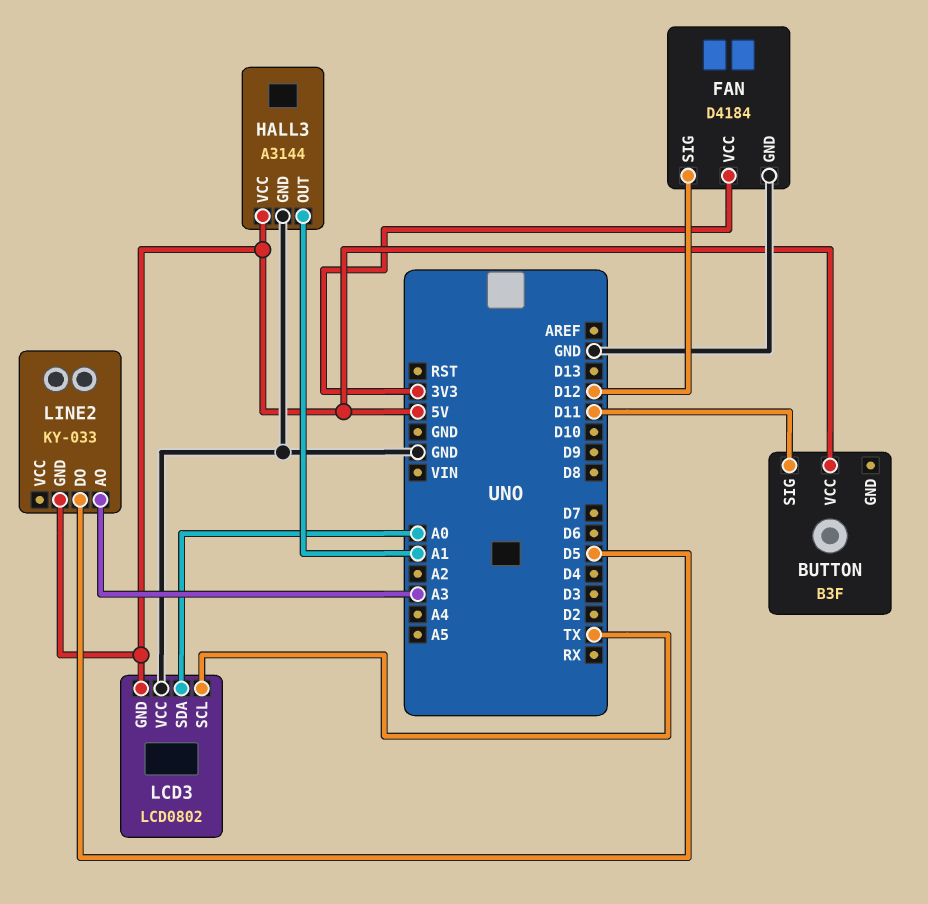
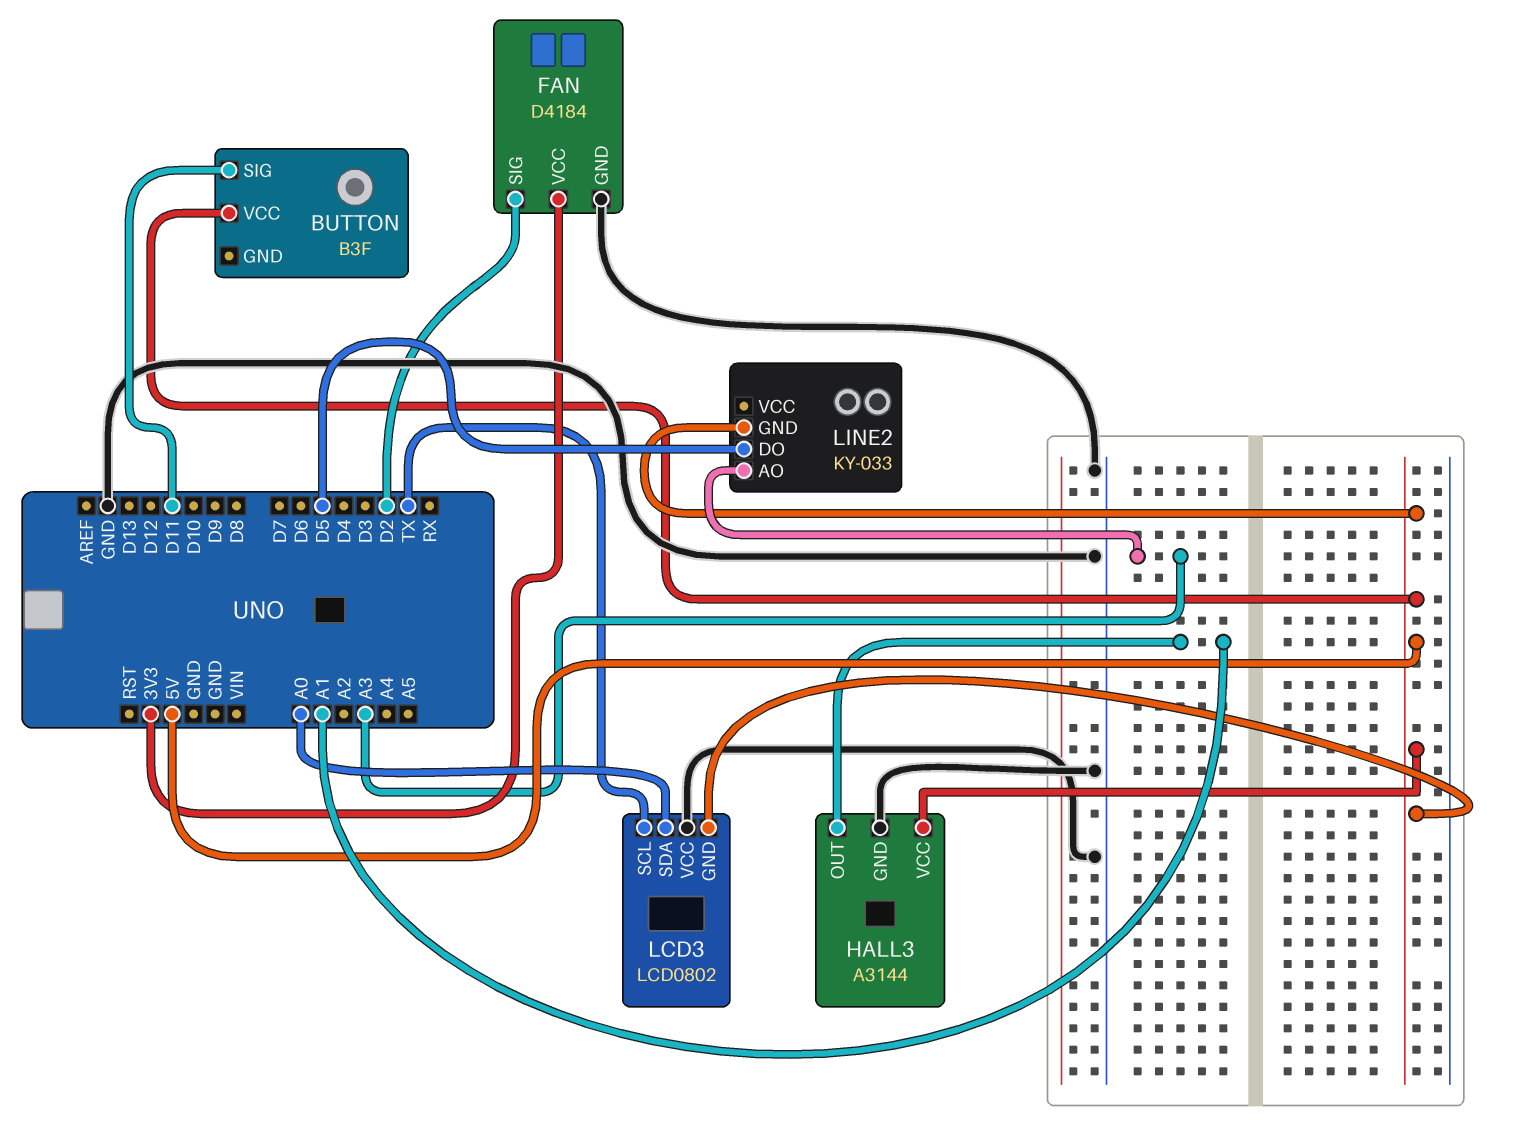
FAN pin SIG: D12 -> D2

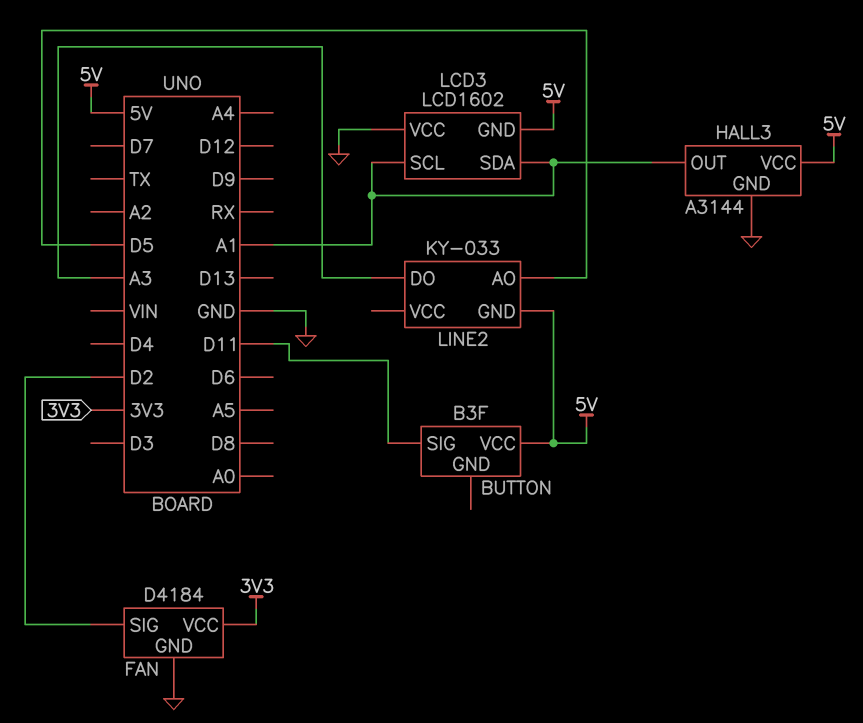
LCD3: LCD0802 -> LCD1602
LCD3 pin SCL: TX -> A1
LCD3 pin SDA: A0 -> A1
LINE2 pin AO: A3 -> D5
LINE2 pin DO: D5 -> A3

